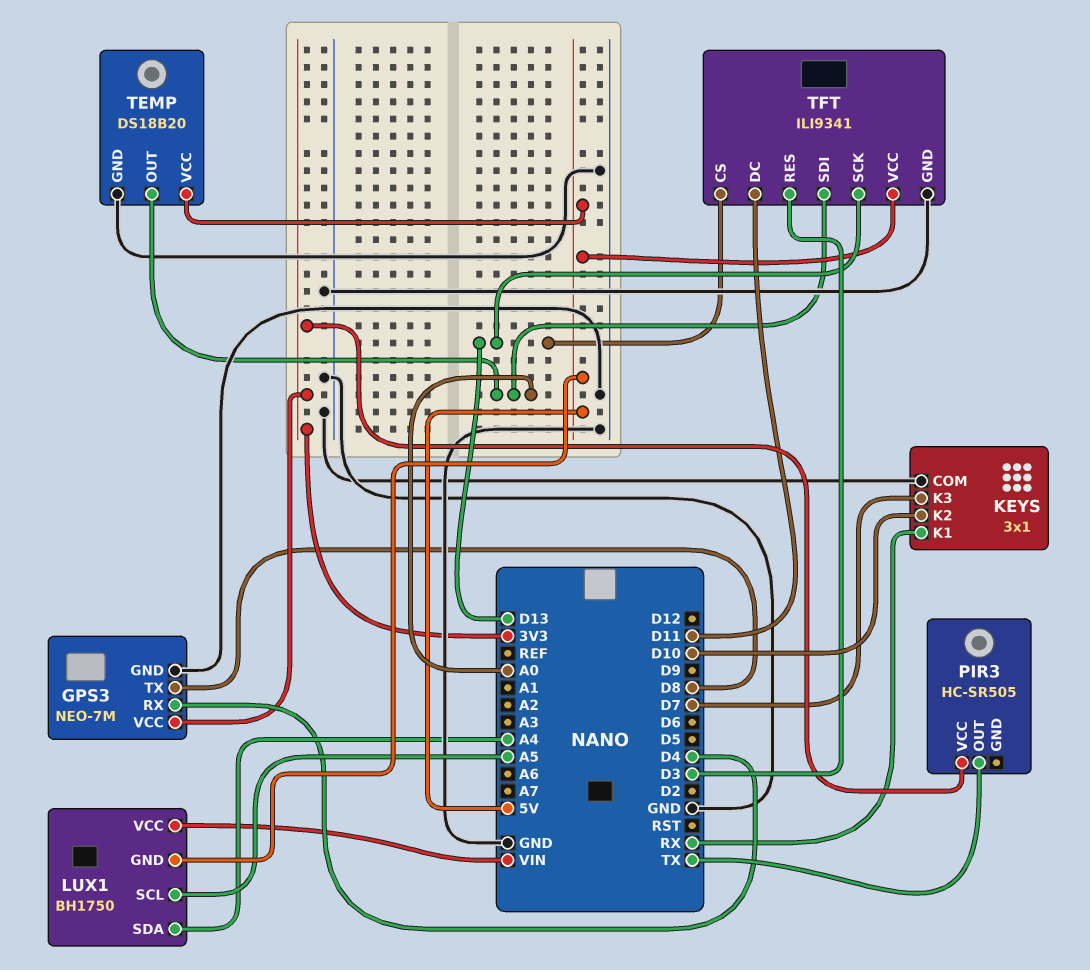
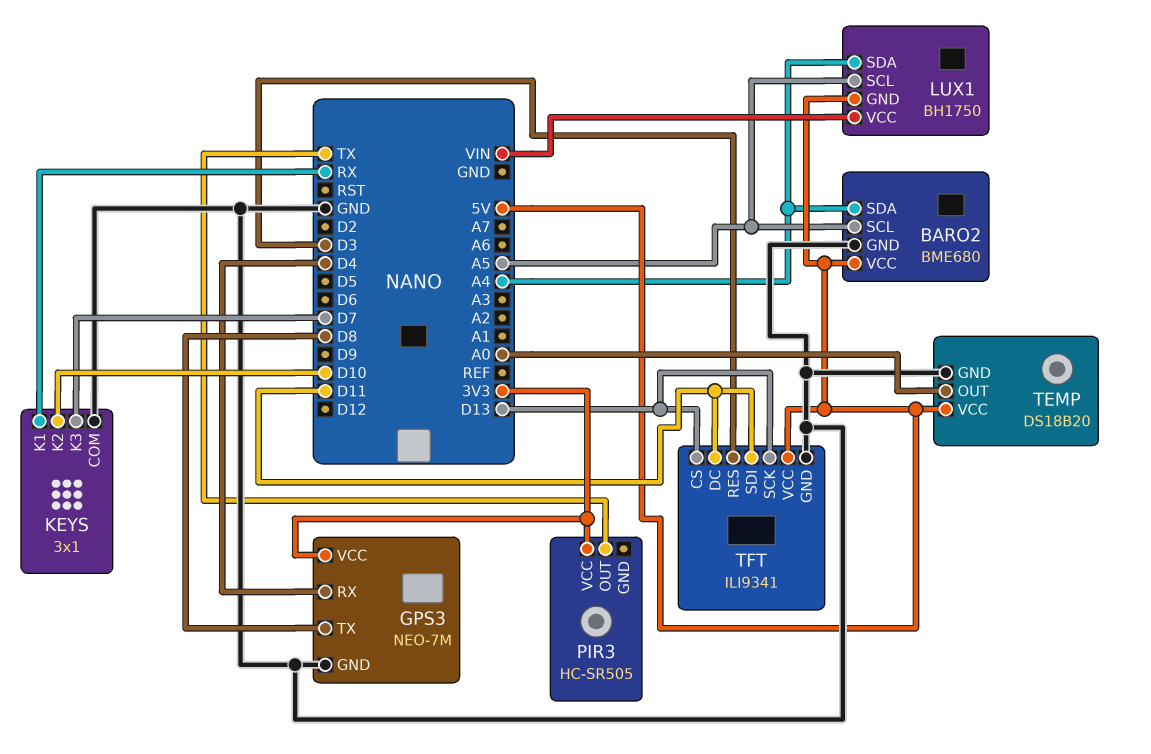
BARO2: none -> BME680
BARO2 pin GND: none -> GND
BARO2 pin SCL: none -> A5
BARO2 pin SDA: none -> A4
BARO2 pin VCC: none -> 5V
TFT pin SDI: A0 -> D11

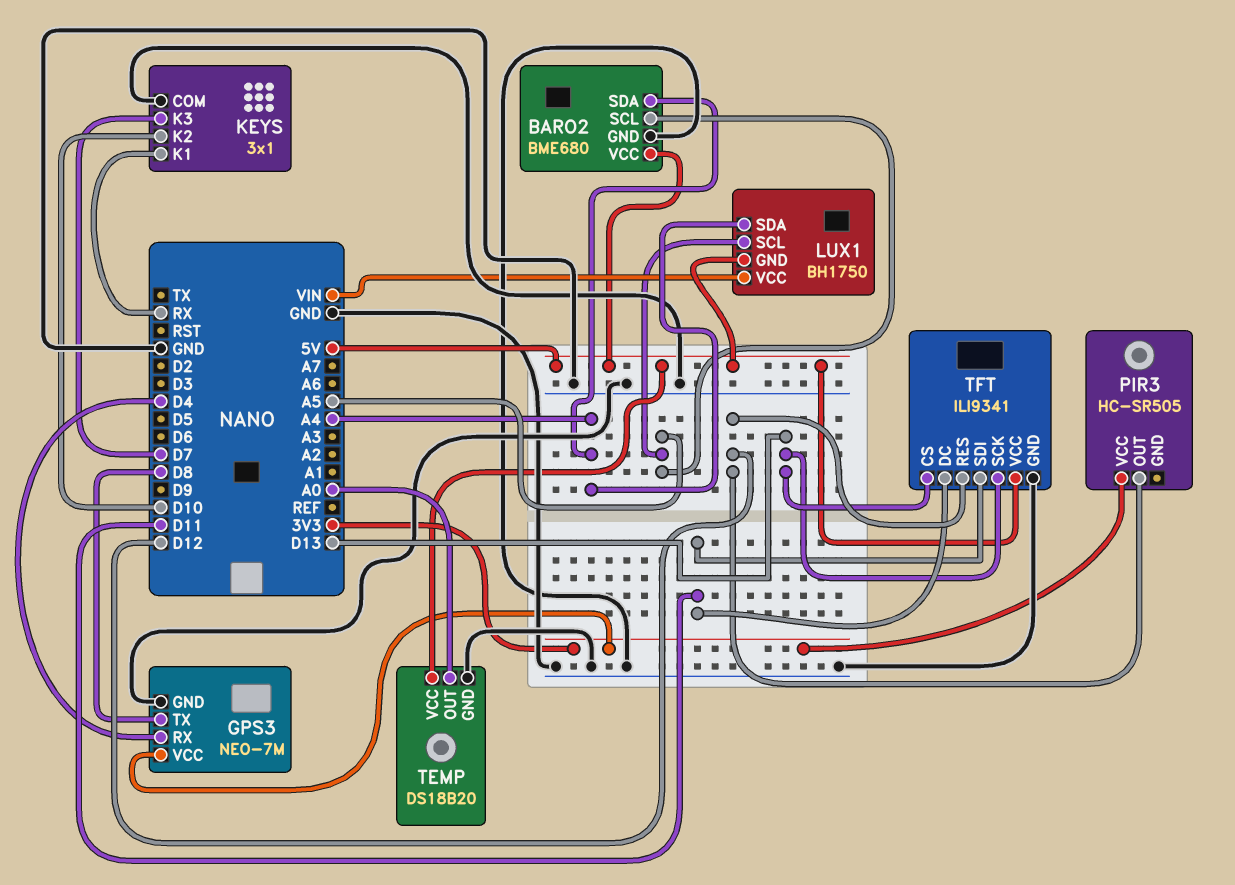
PIR3 pin OUT: TX -> D12
TFT pin RES: D3 -> D12

